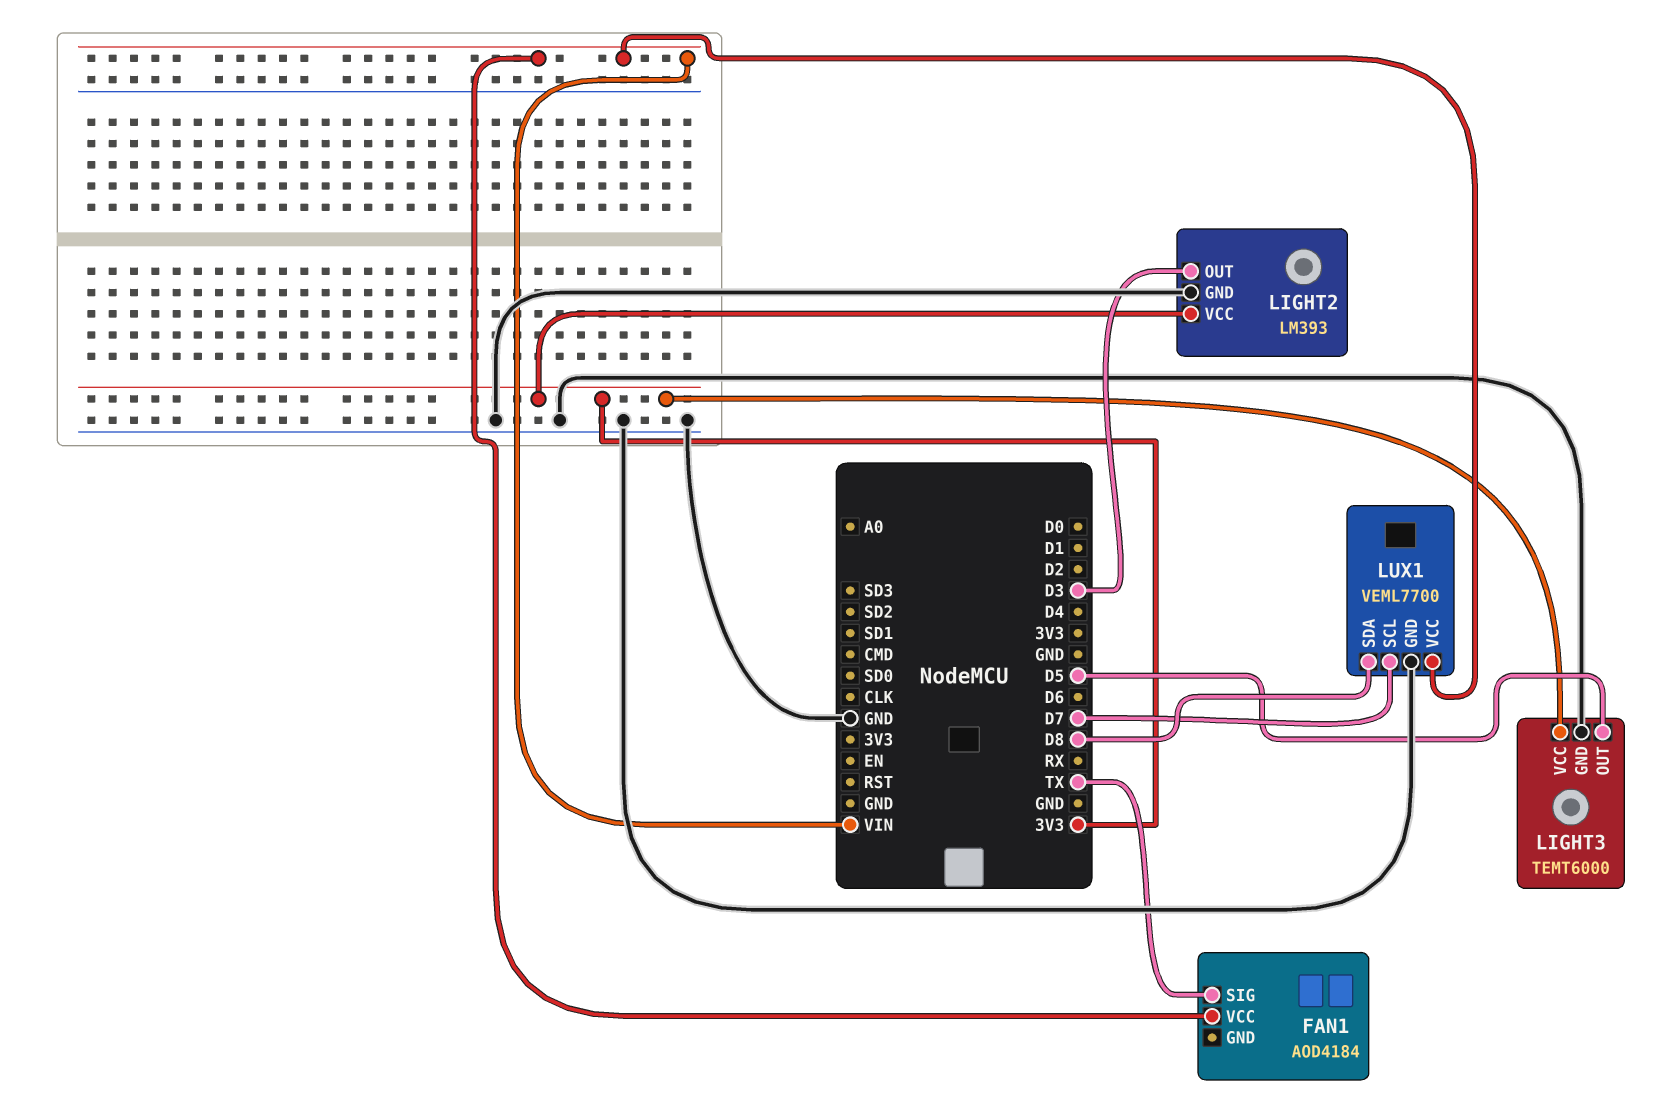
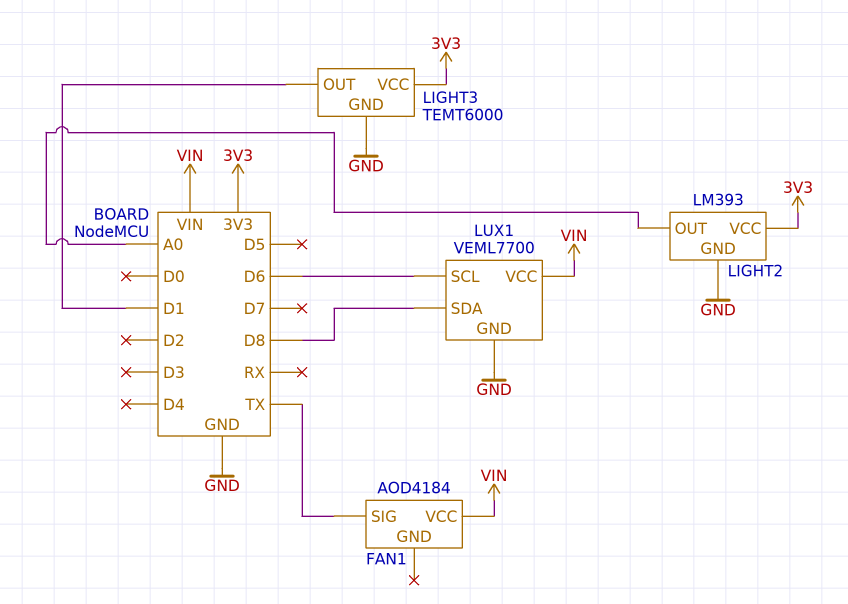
LIGHT2 pin OUT: D3 -> A0
LIGHT3 pin OUT: D5 -> D1
LUX1 pin SCL: D7 -> D6

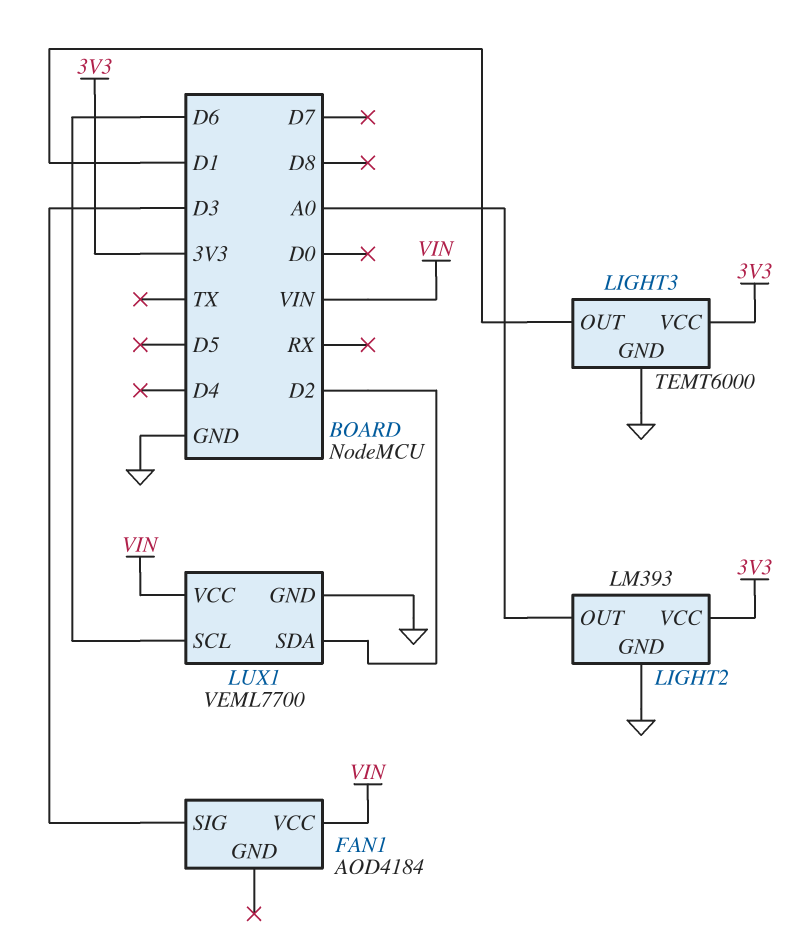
FAN1 pin SIG: TX -> D3
LUX1 pin SDA: D8 -> D2

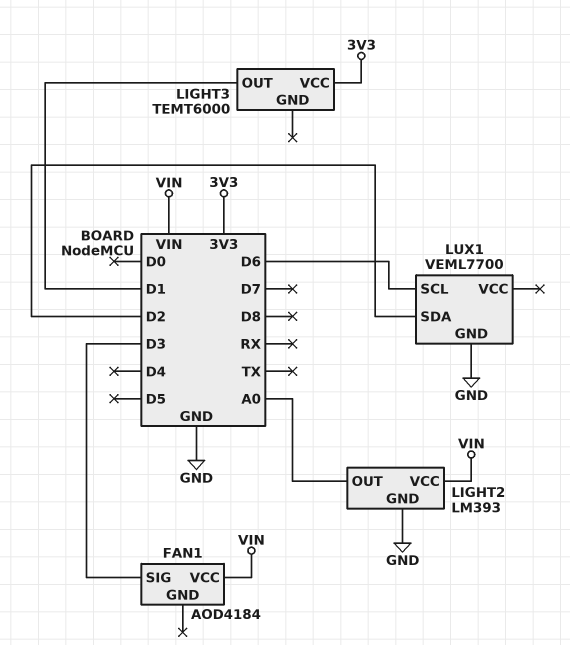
LIGHT2 pin VCC: 3V3 -> VIN
LIGHT3 pin GND: GND -> none
LUX1 pin VCC: VIN -> none

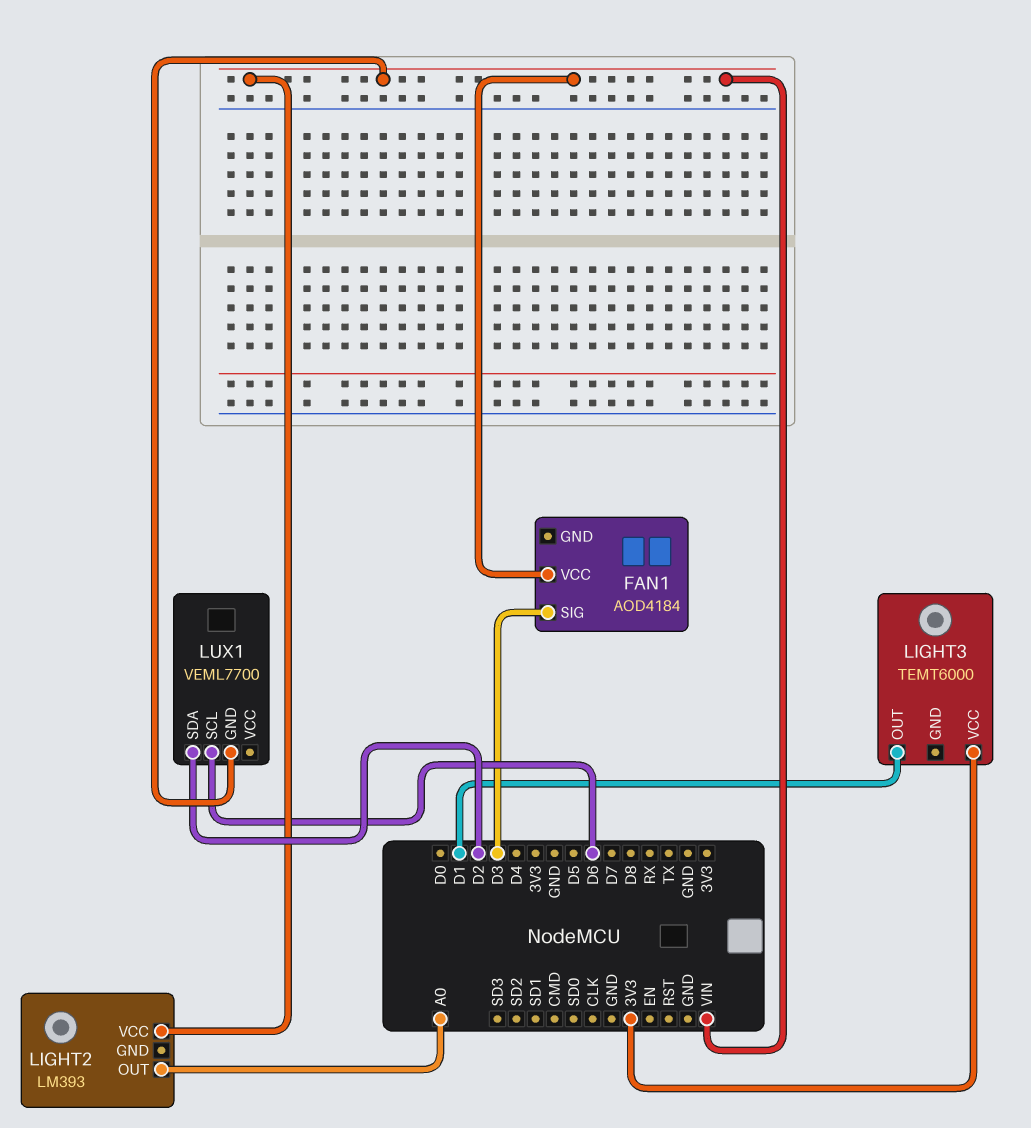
LIGHT2 pin GND: GND -> none
LUX1 pin GND: GND -> VIN

